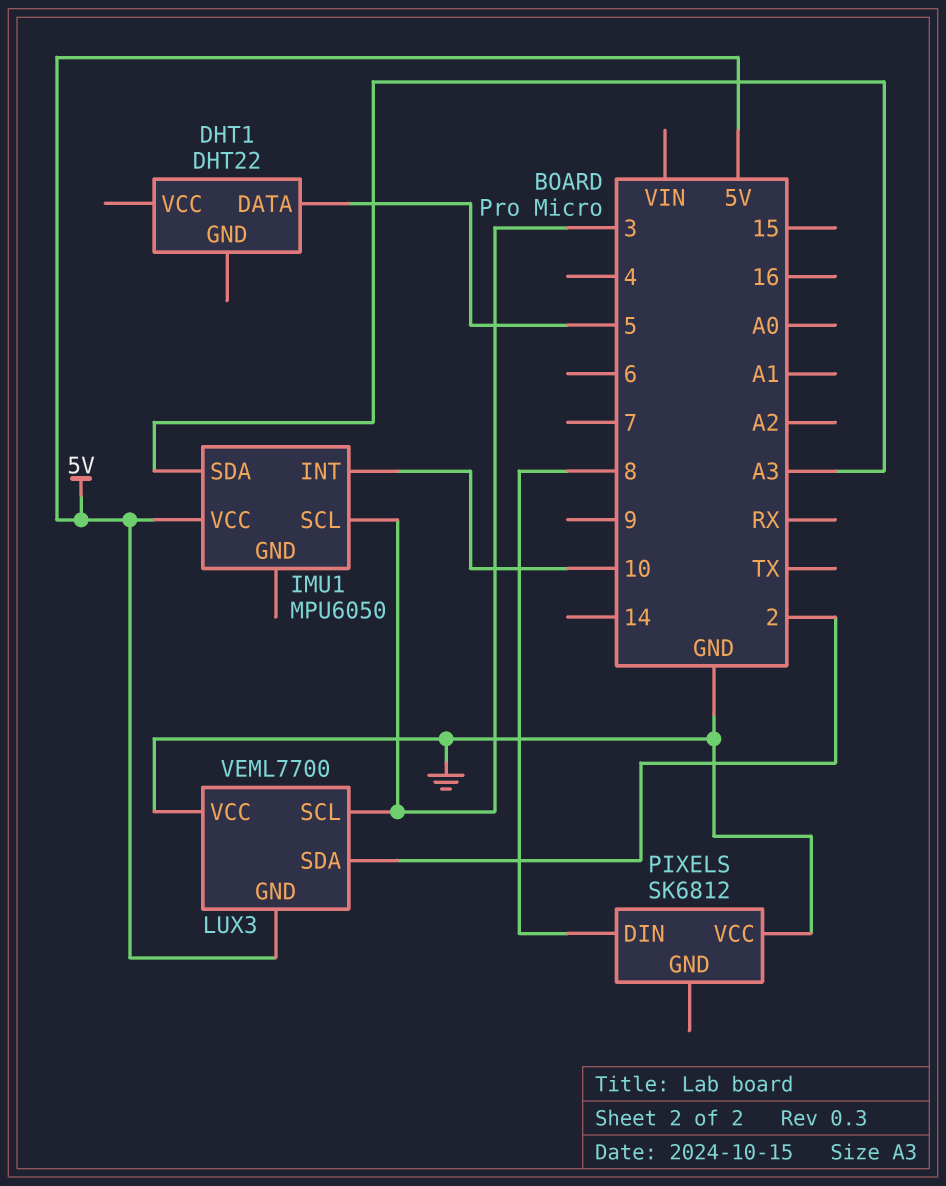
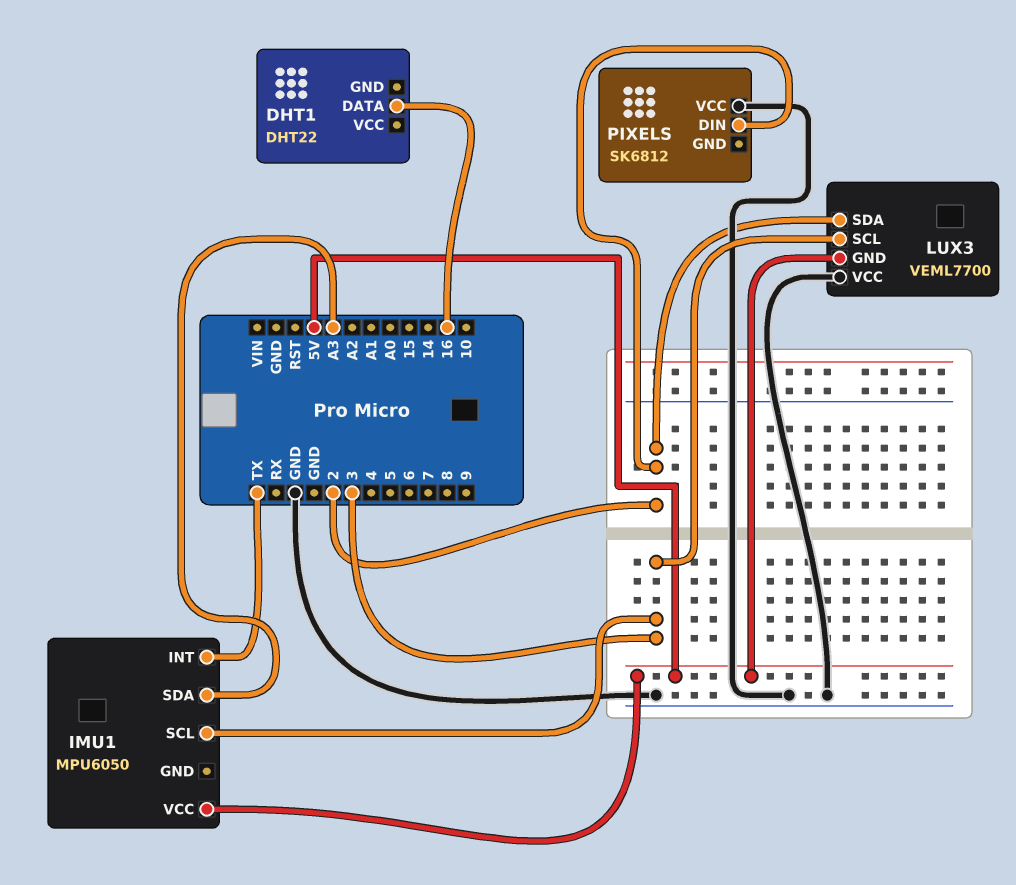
DHT1 pin DATA: 5 -> 16
IMU1 pin INT: 10 -> TX
PIXELS pin DIN: 8 -> 2

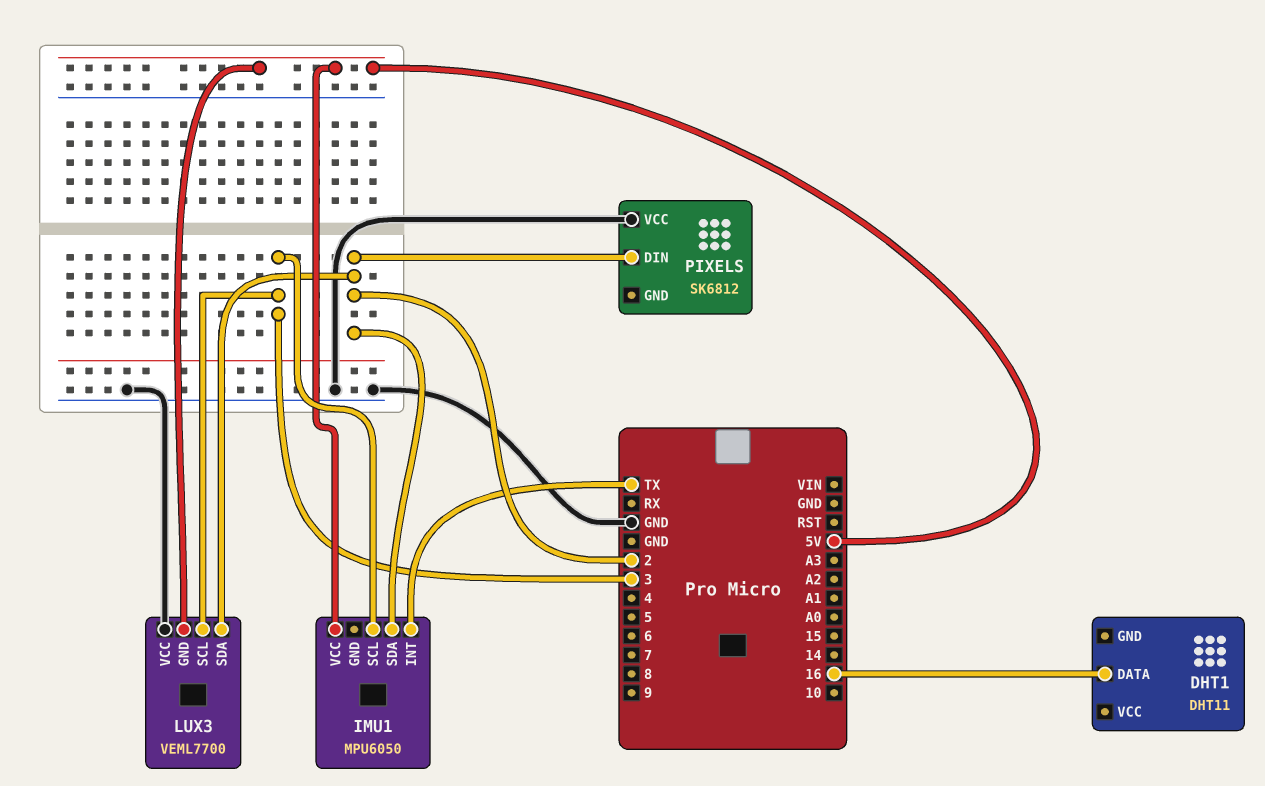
DHT1: DHT22 -> DHT11
IMU1 pin SDA: A3 -> 2

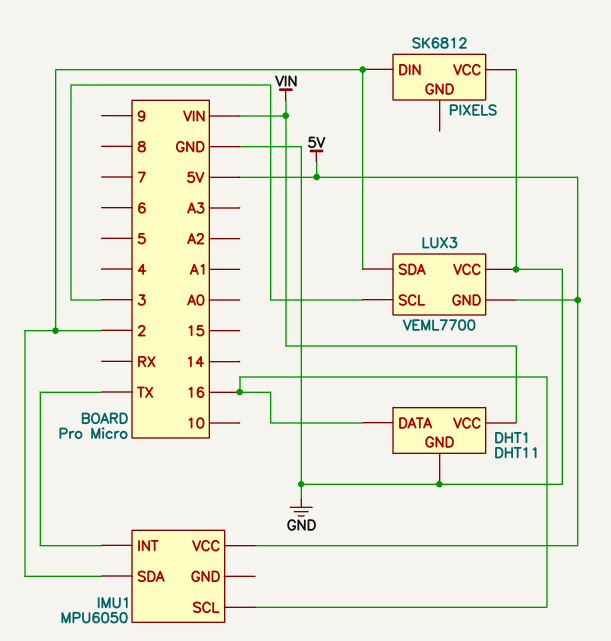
DHT1 pin GND: none -> GND
DHT1 pin VCC: none -> VIN
IMU1 pin SCL: 3 -> 16

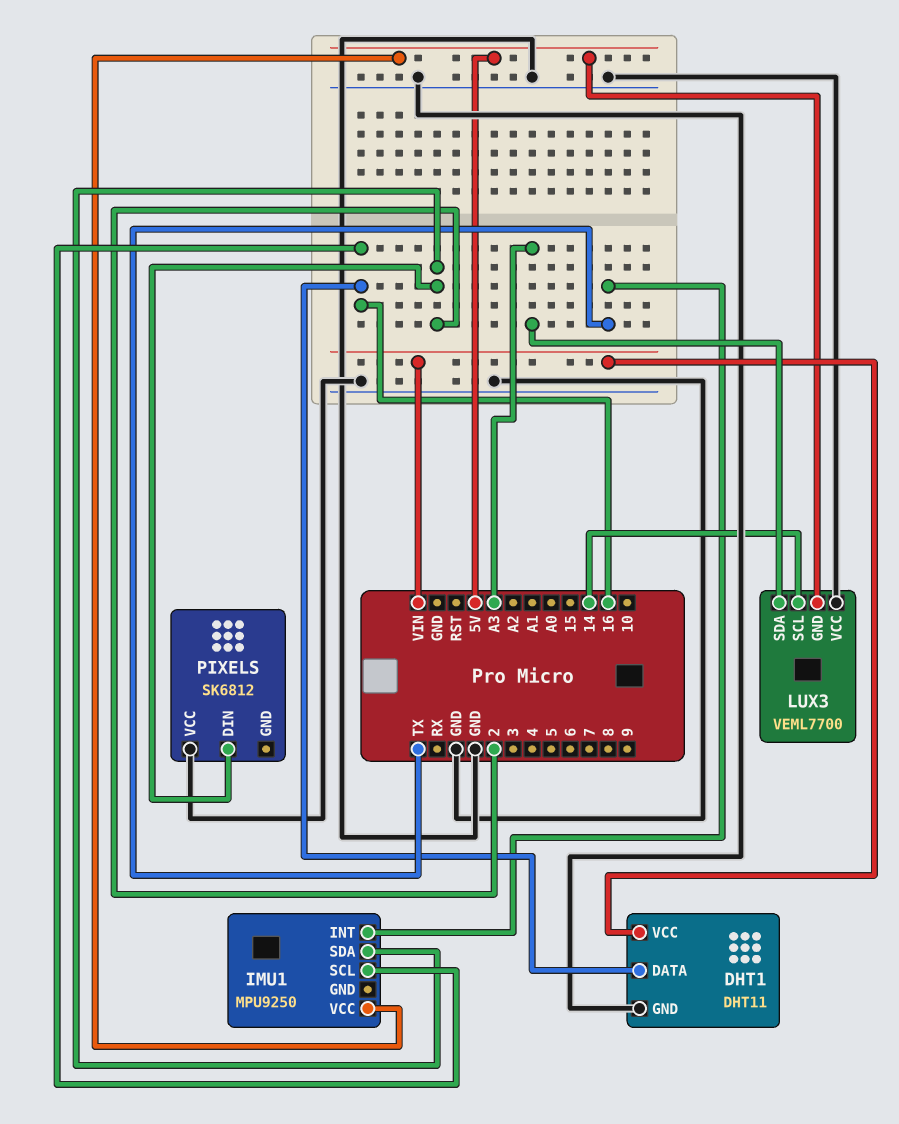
IMU1: MPU6050 -> MPU9250
LUX3 pin SCL: 3 -> 14
LUX3 pin SDA: 2 -> A3

